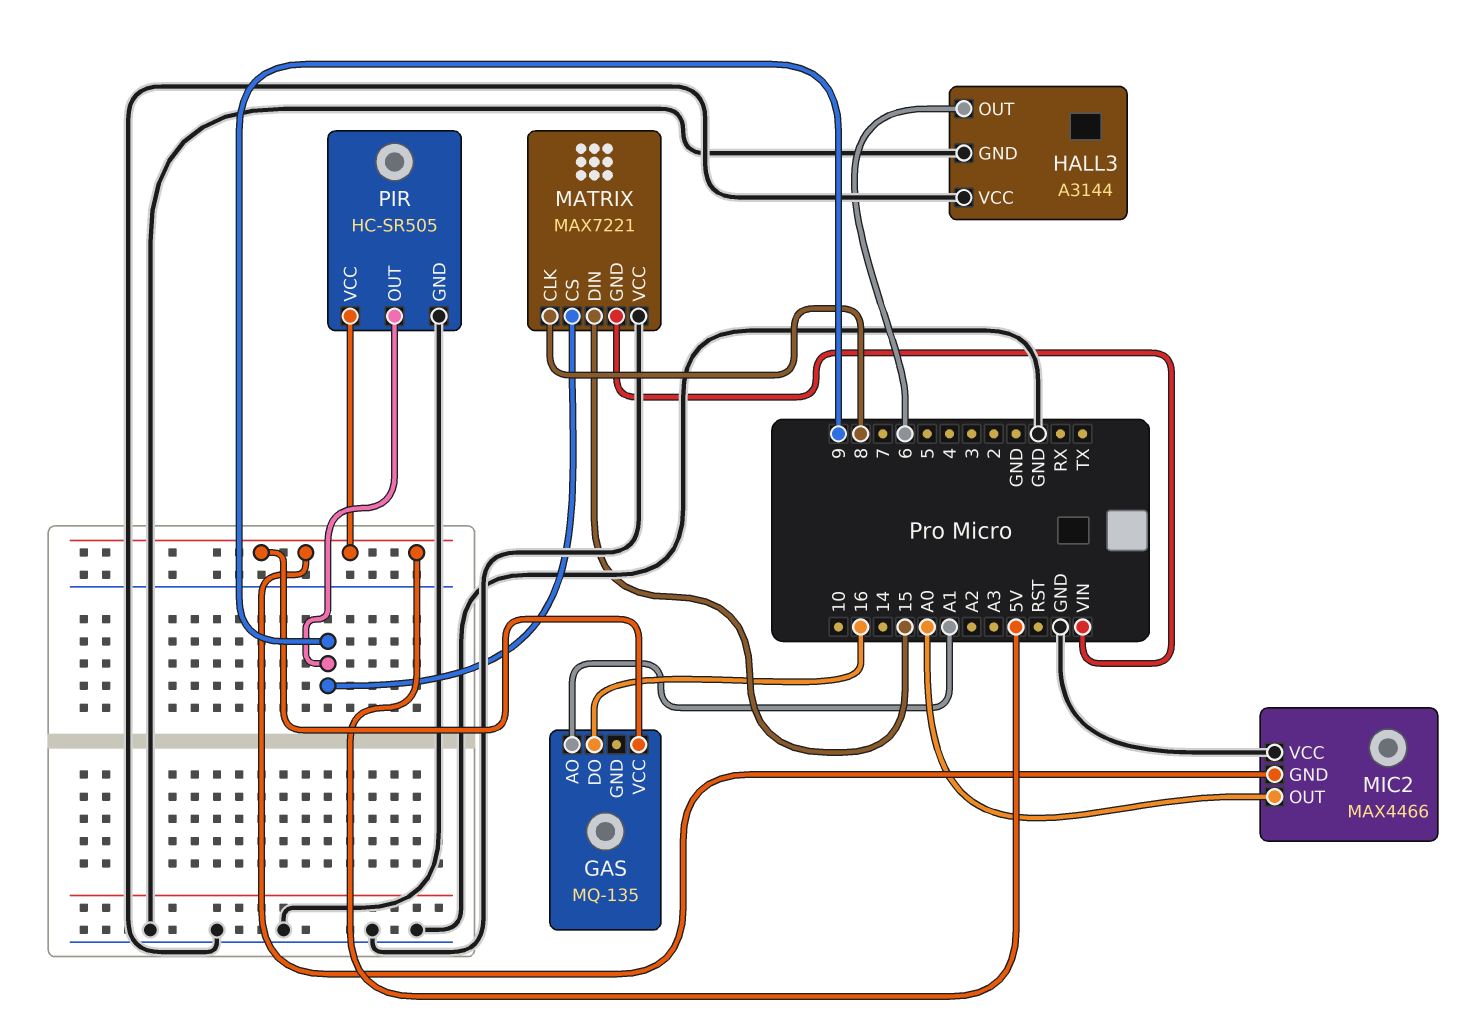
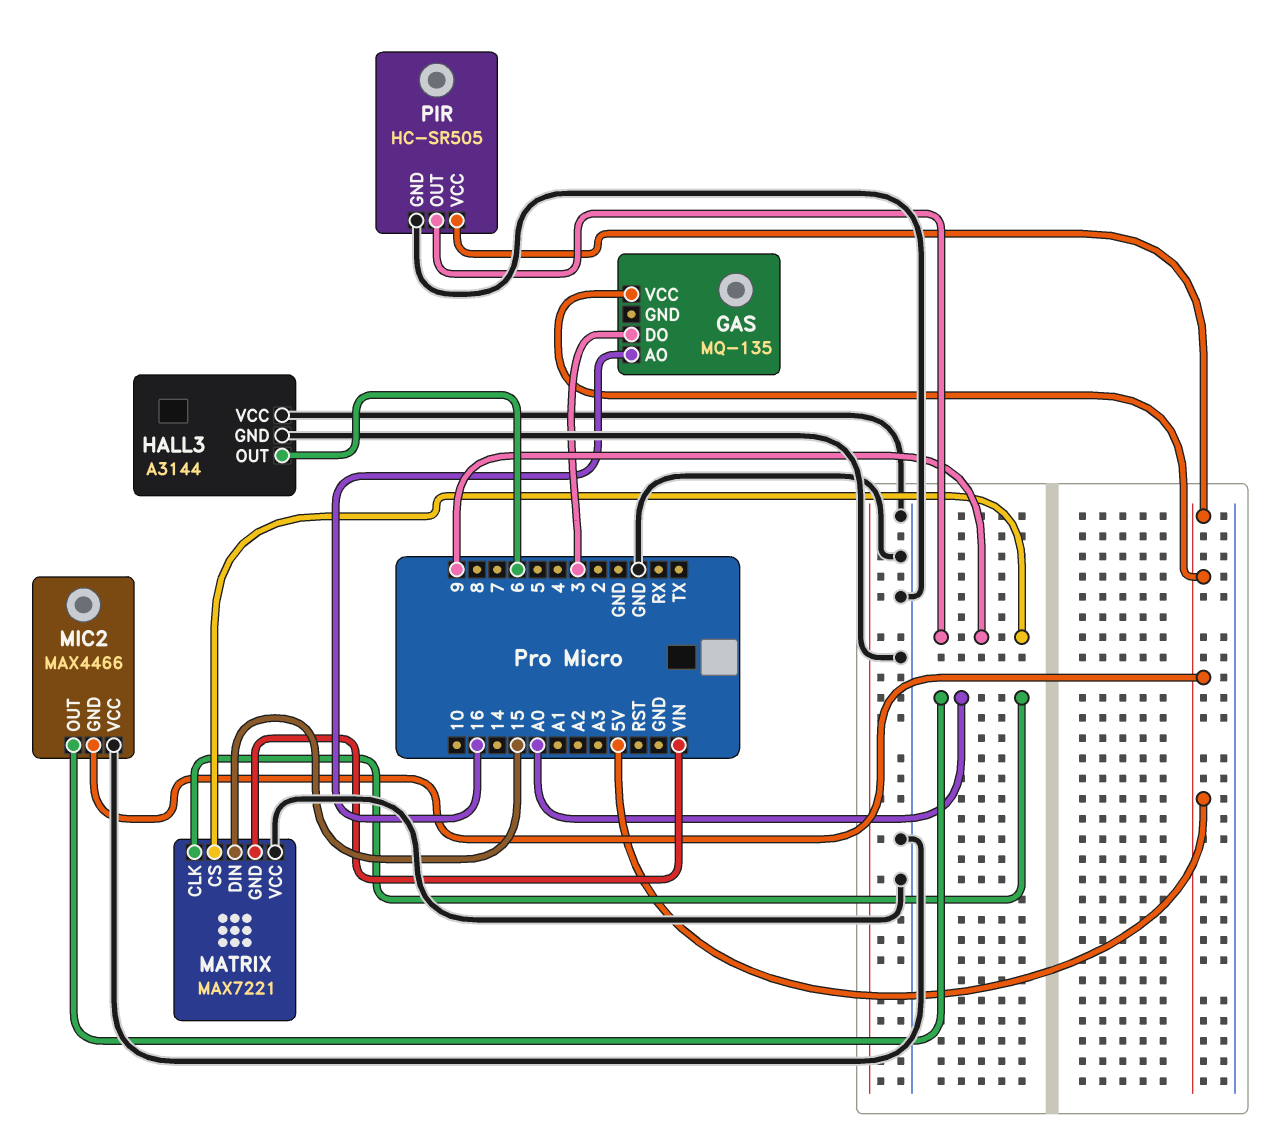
GAS pin AO: A1 -> 16
GAS pin DO: 16 -> 3
MATRIX pin CLK: 8 -> A0

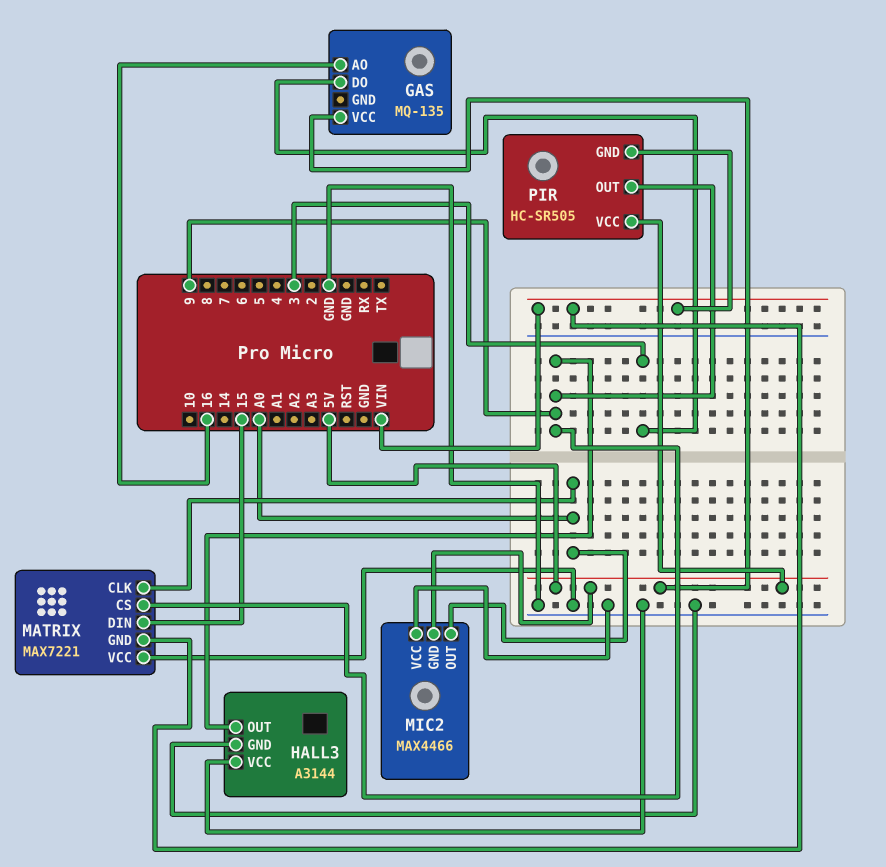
HALL3 pin OUT: 6 -> 9
PIR pin GND: GND -> VIN

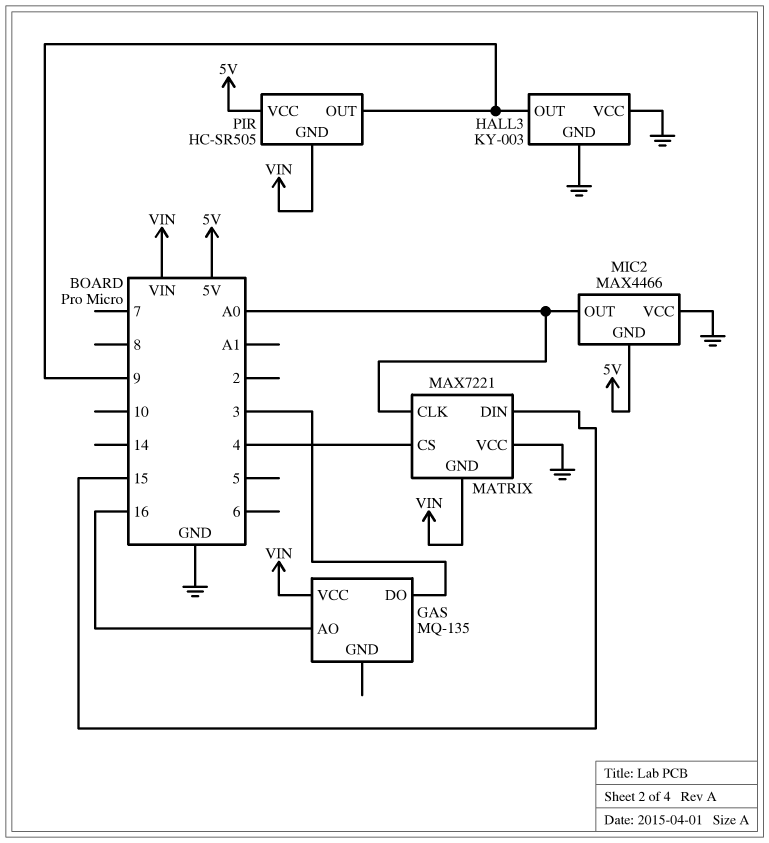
GAS pin VCC: 5V -> VIN
HALL3: A3144 -> KY-003
MATRIX pin CS: 9 -> 4

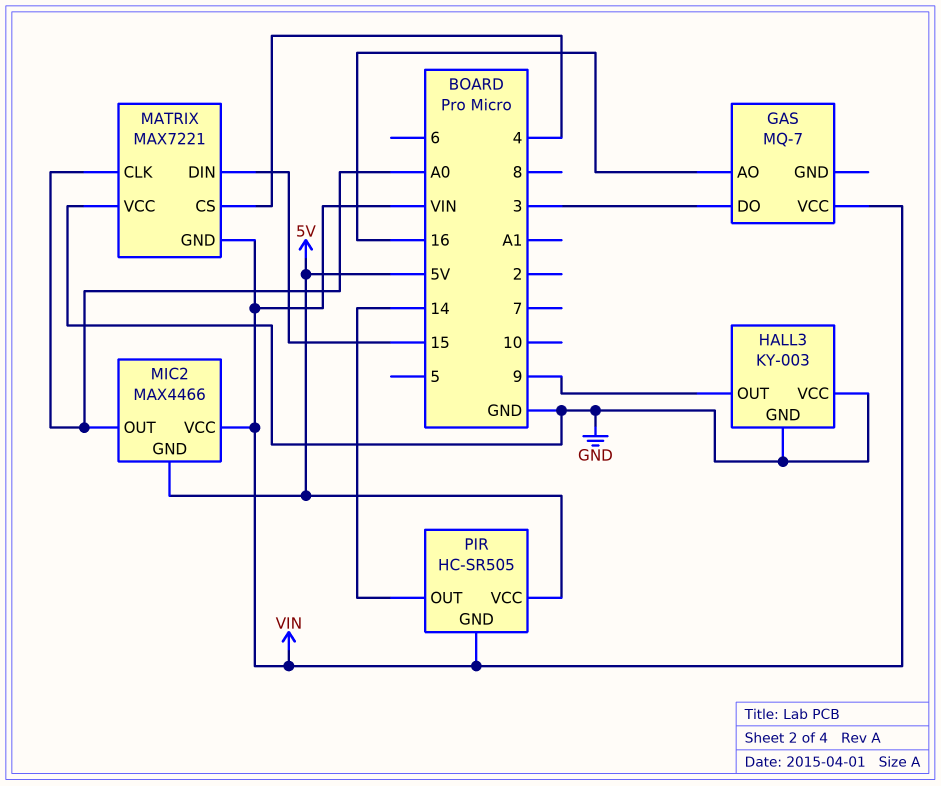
GAS: MQ-135 -> MQ-7
MIC2 pin VCC: GND -> VIN
PIR pin OUT: 9 -> 14

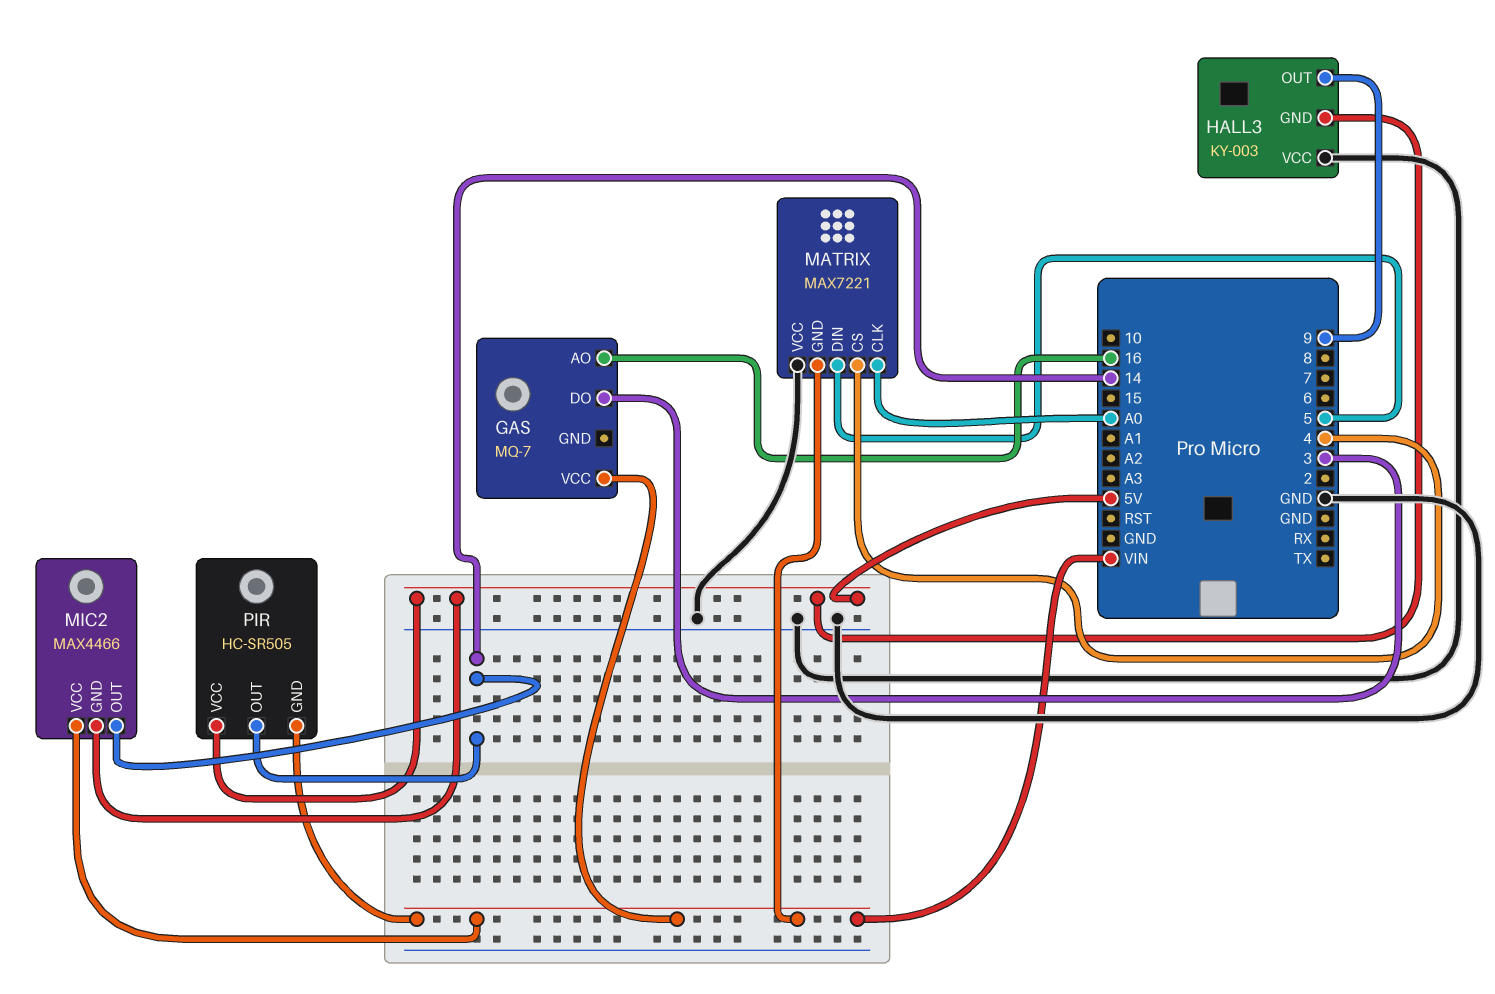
HALL3 pin GND: GND -> 5V
MATRIX pin DIN: 15 -> 5
MIC2 pin OUT: A0 -> 14

